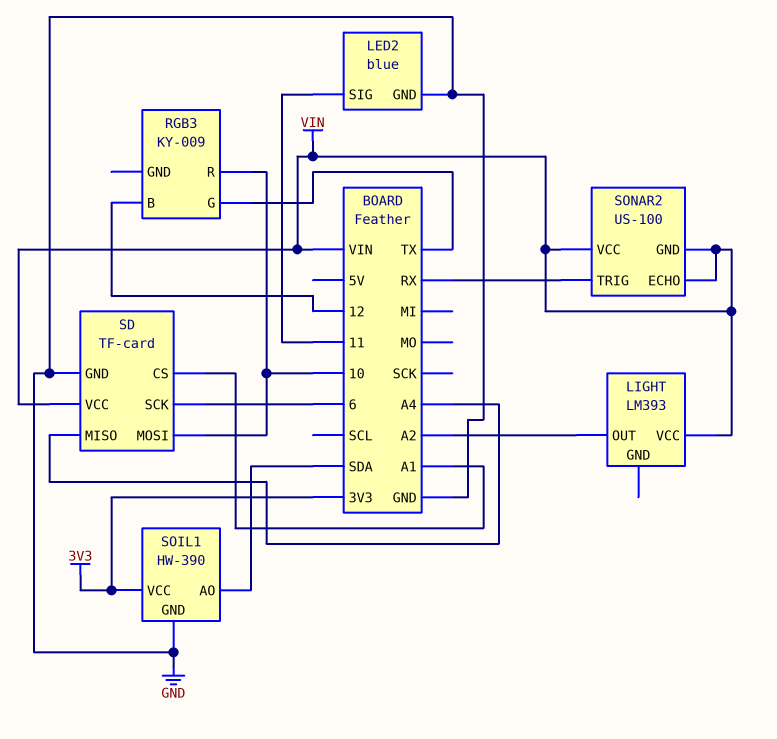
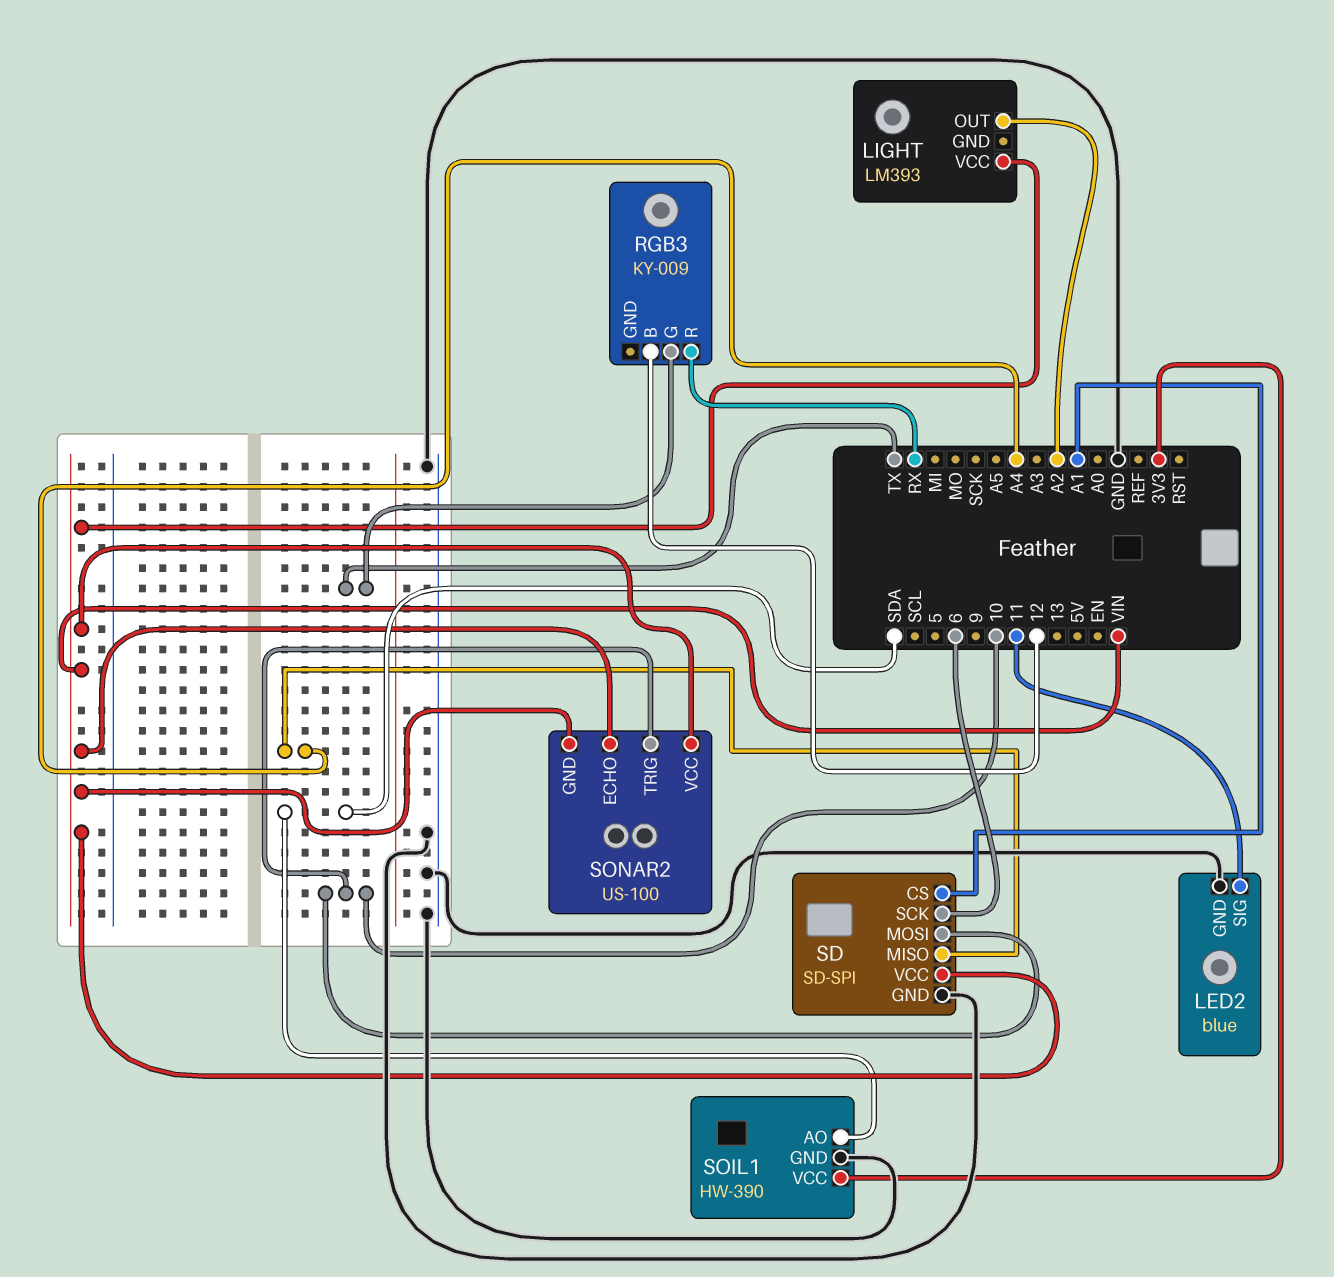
RGB3 pin R: 10 -> RX
SD: TF-card -> SD-SPI
SONAR2 pin TRIG: RX -> 10

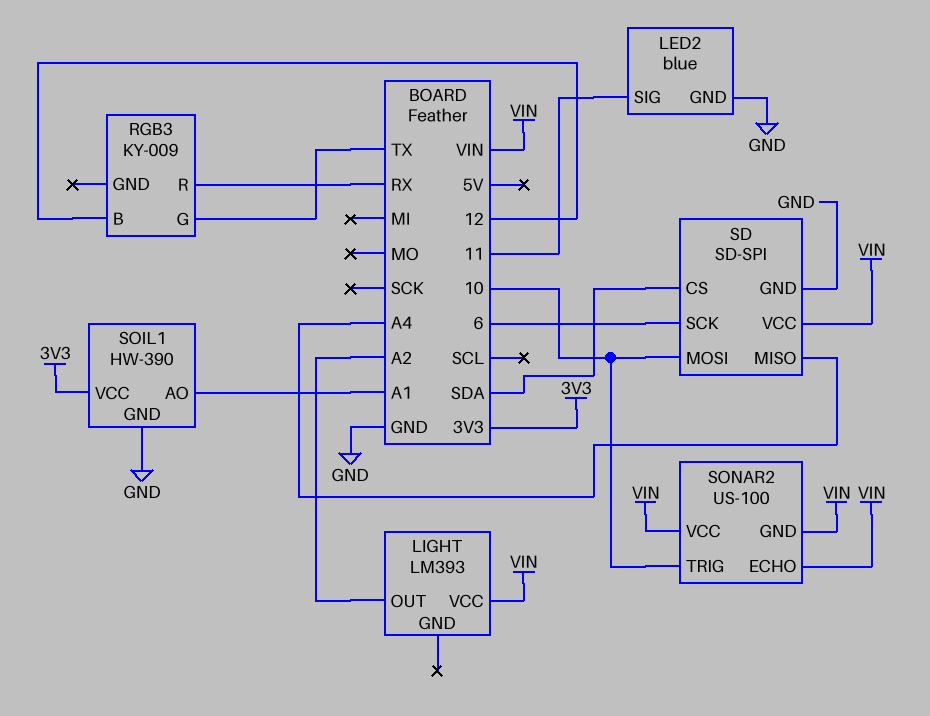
SD pin CS: A1 -> SDA
SOIL1 pin AO: SDA -> A1

